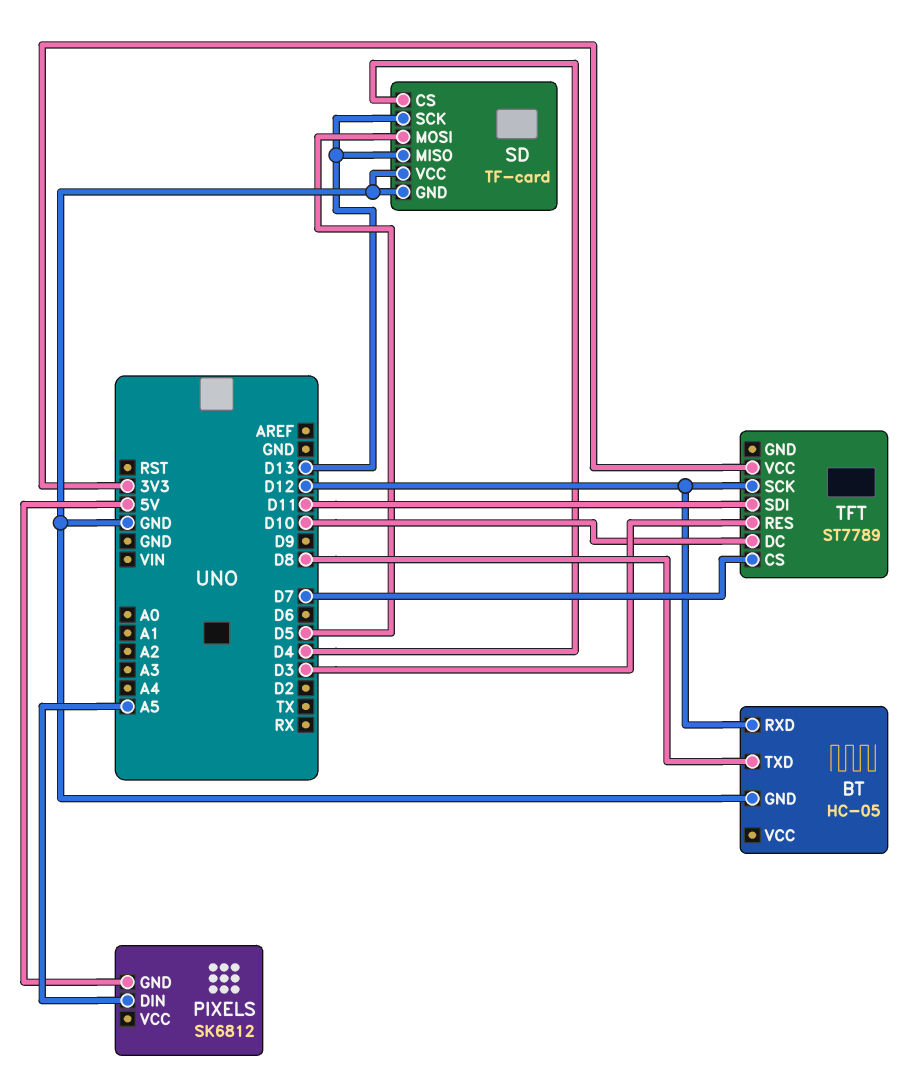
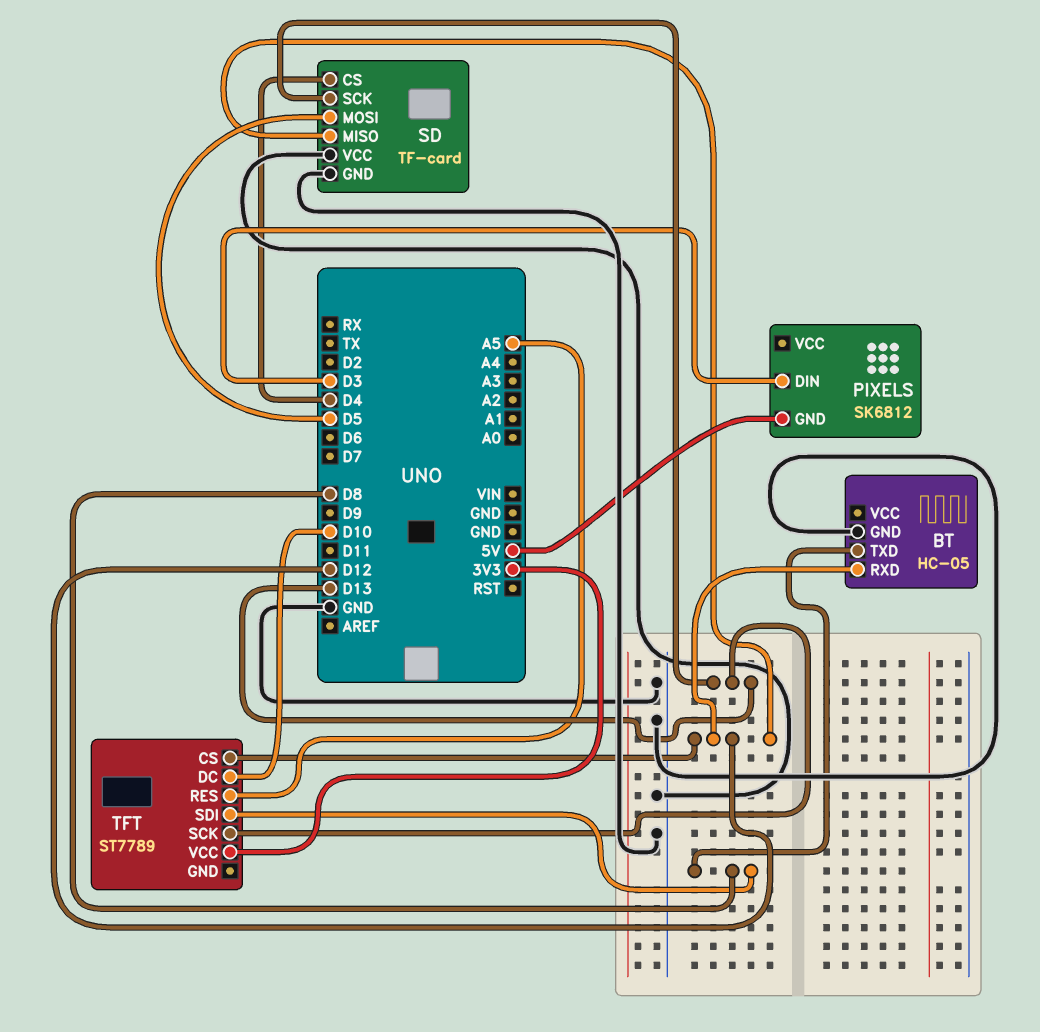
PIXELS pin DIN: A5 -> D3
SD pin MISO: D13 -> D12
TFT pin CS: D7 -> D12
TFT pin RES: D3 -> A5
TFT pin SCK: D12 -> D13
TFT pin SDI: D11 -> D8

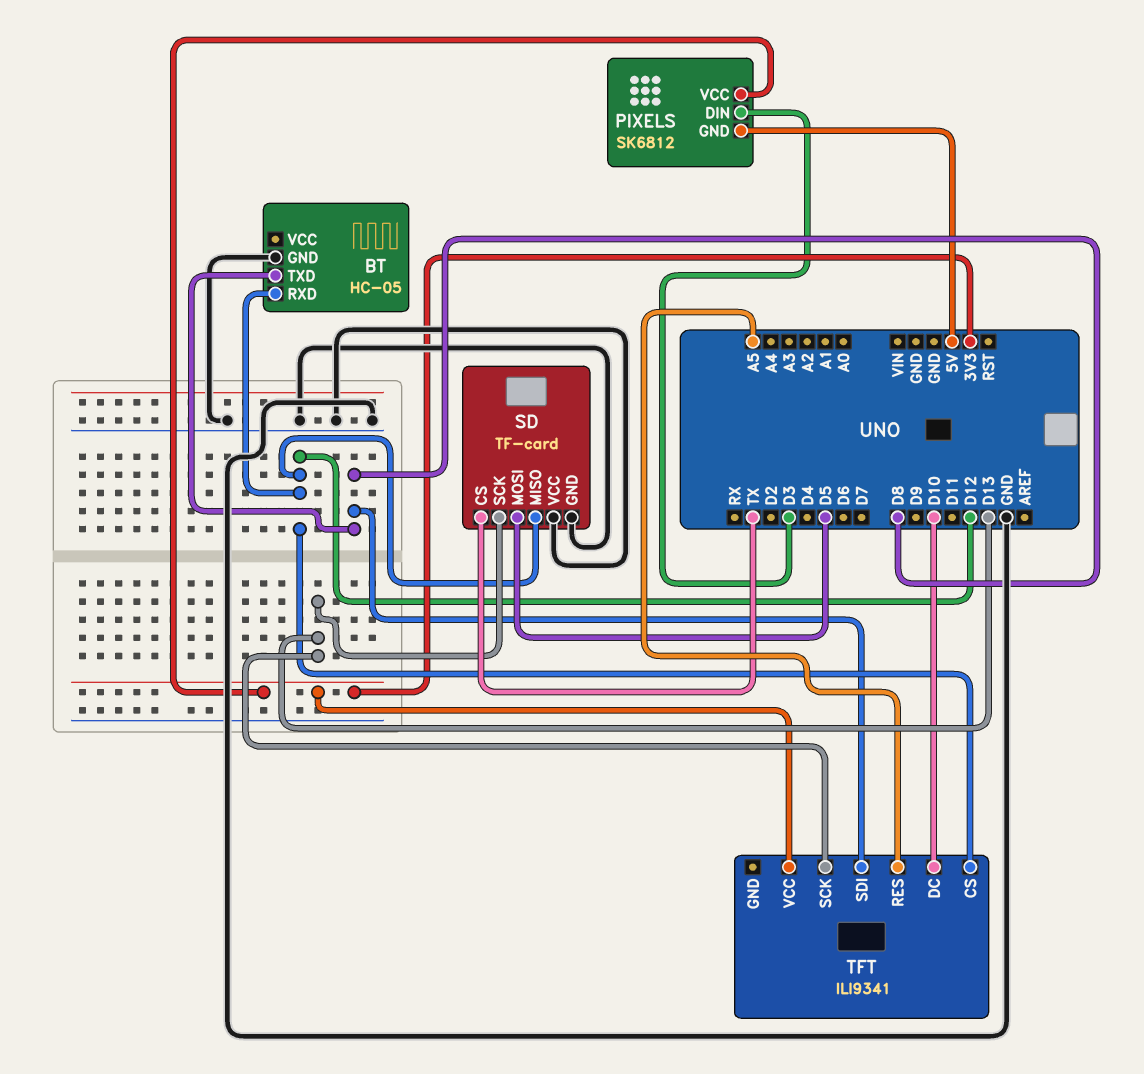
PIXELS pin VCC: none -> 3V3
SD pin CS: D4 -> TX
TFT: ST7789 -> ILI9341

